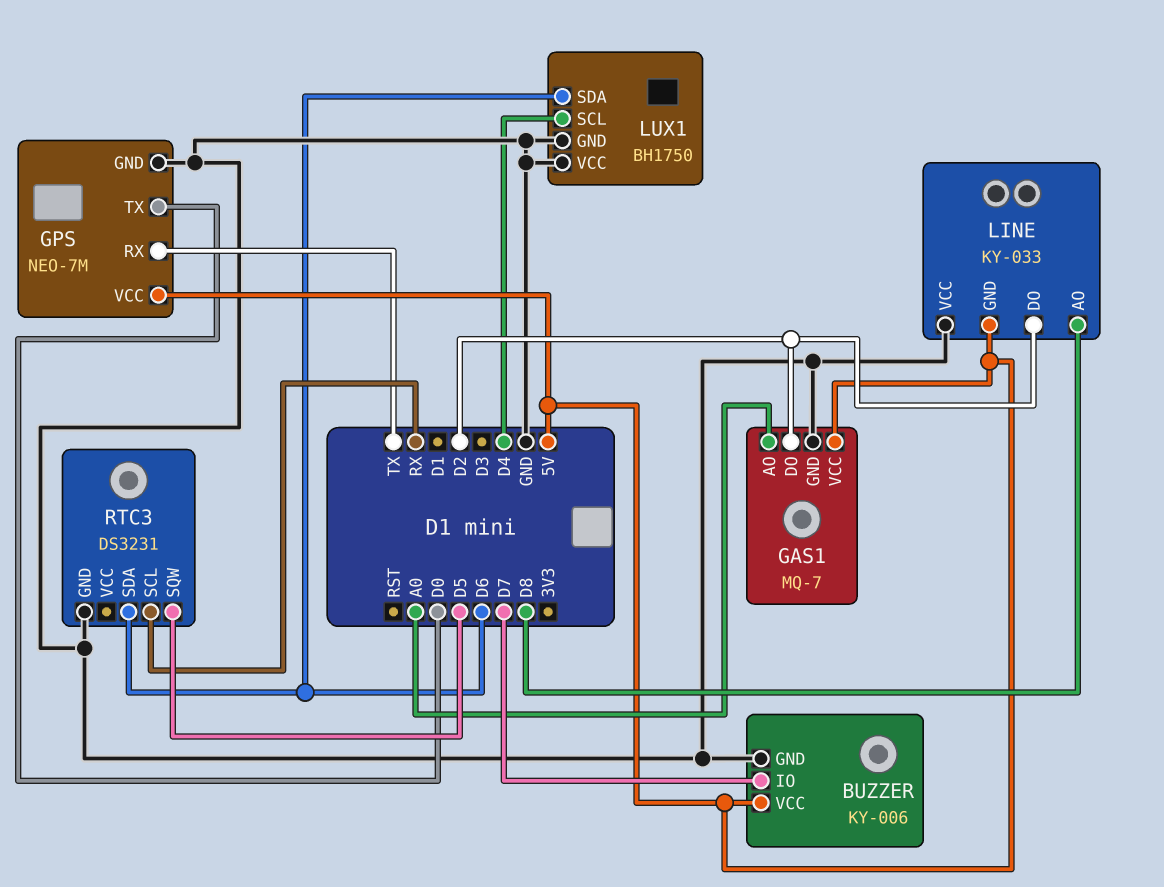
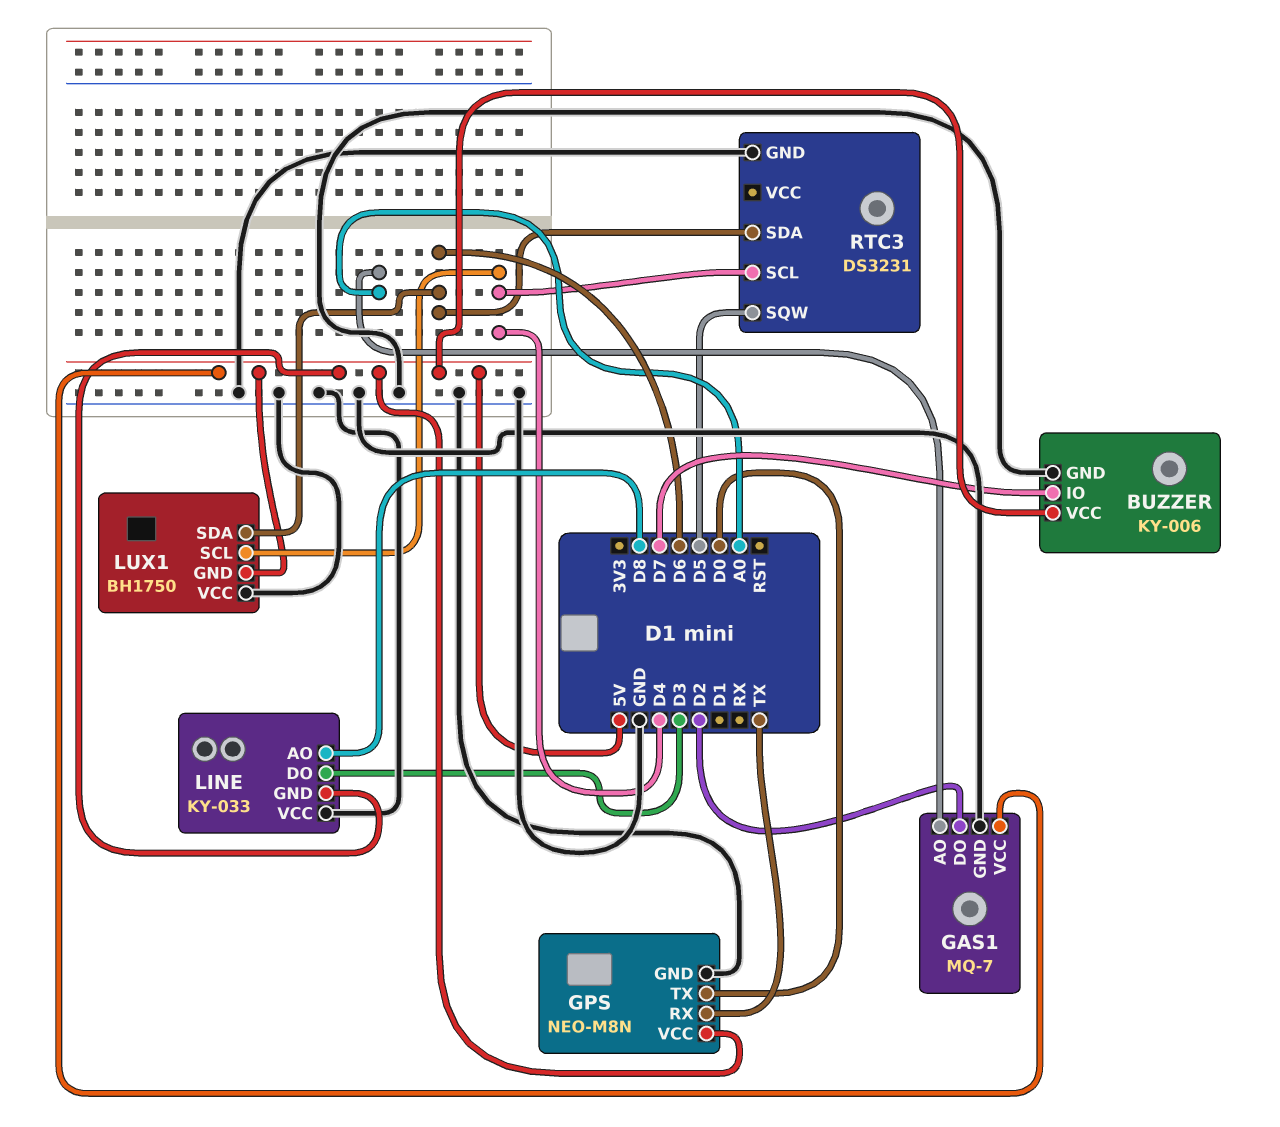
GPS: NEO-7M -> NEO-M8N
LINE pin DO: D2 -> D3
LUX1 pin GND: GND -> 5V
RTC3 pin SCL: RX -> D4

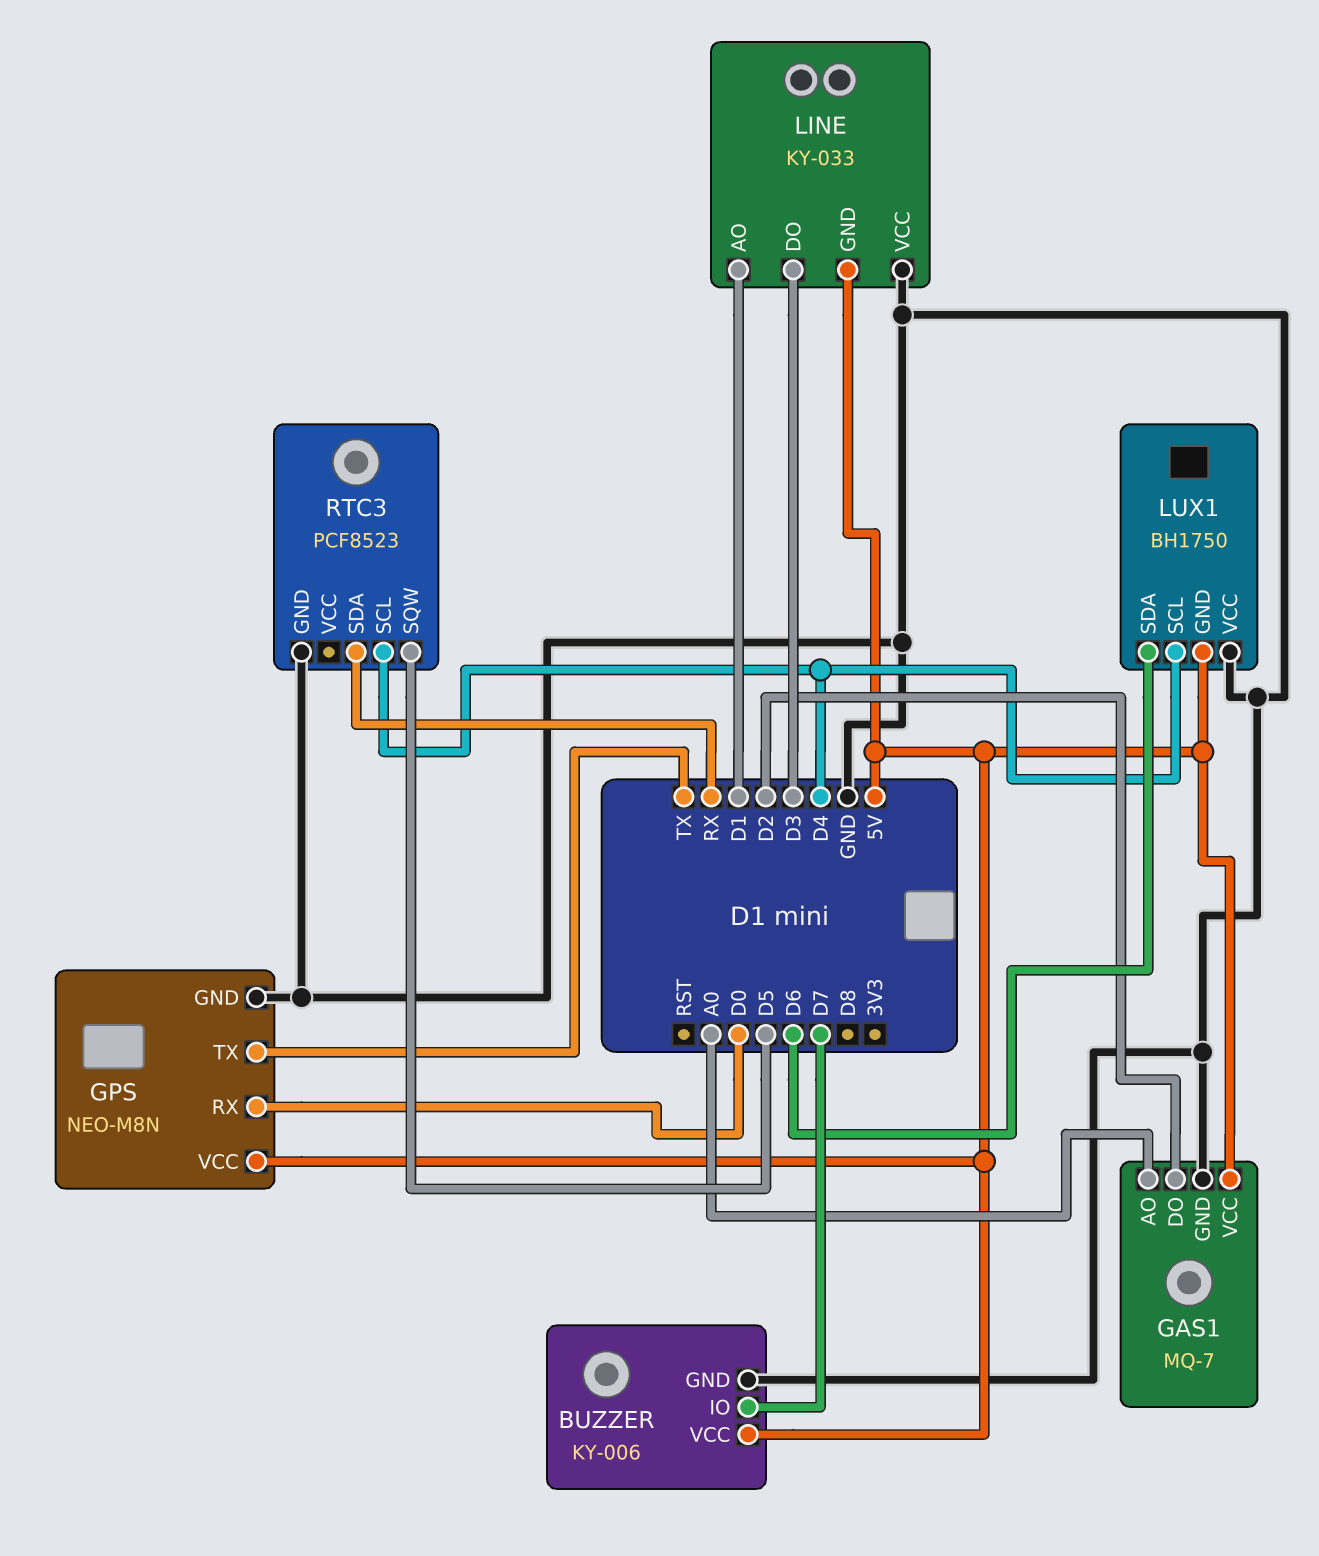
GPS pin RX: TX -> D0
GPS pin TX: D0 -> TX
LINE pin AO: D8 -> D1
RTC3: DS3231 -> PCF8523
RTC3 pin SDA: D6 -> RX

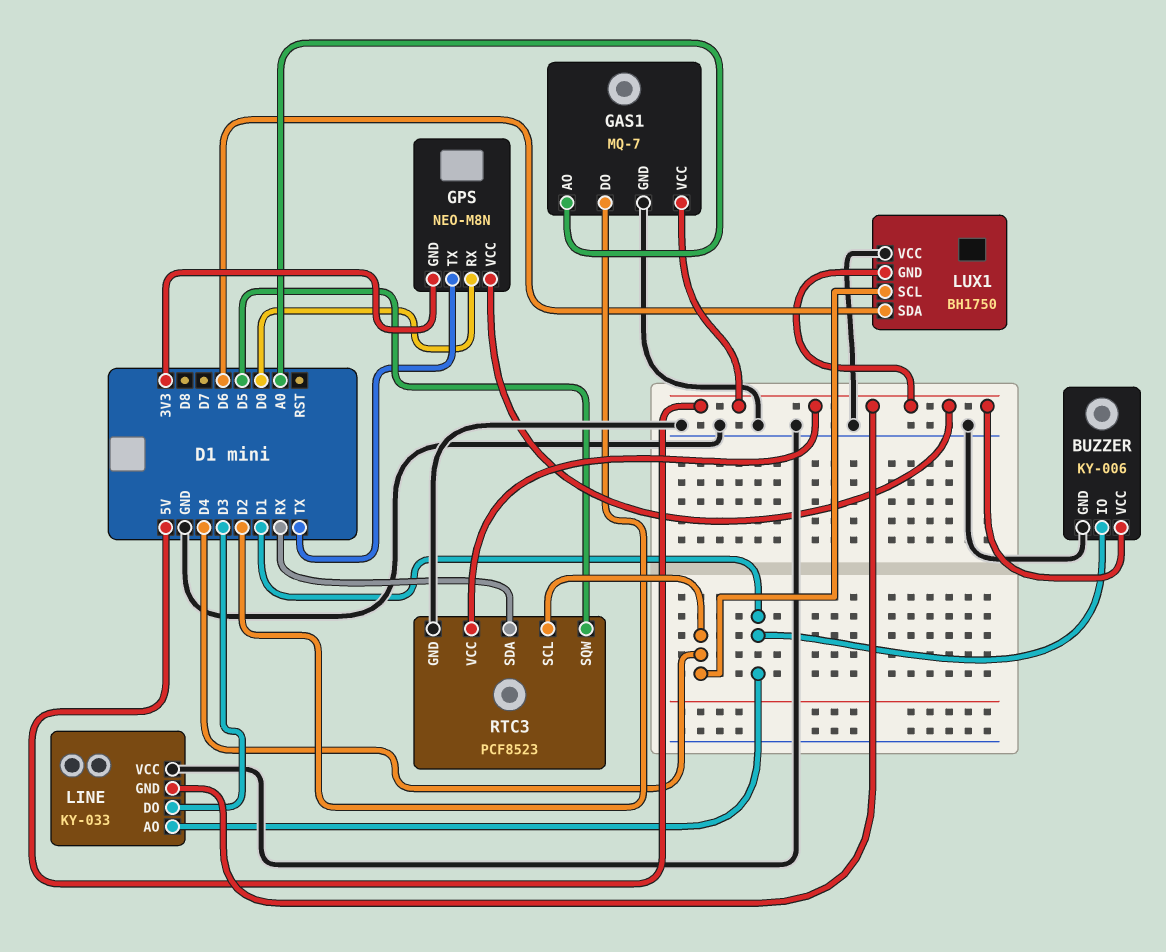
BUZZER pin IO: D7 -> D1
GPS pin GND: GND -> 3V3
RTC3 pin VCC: none -> 5V

